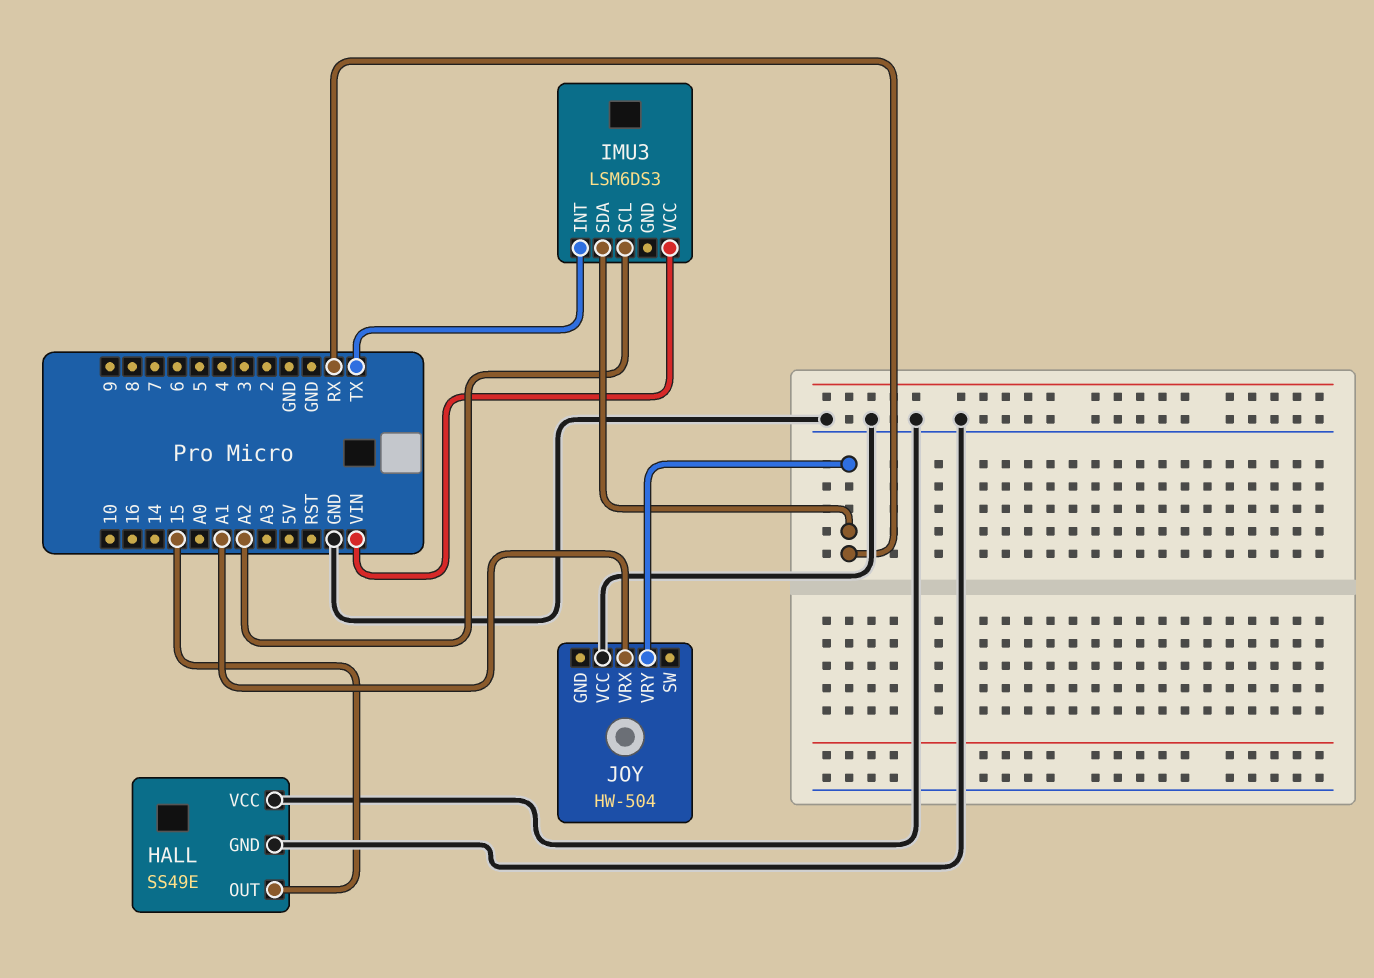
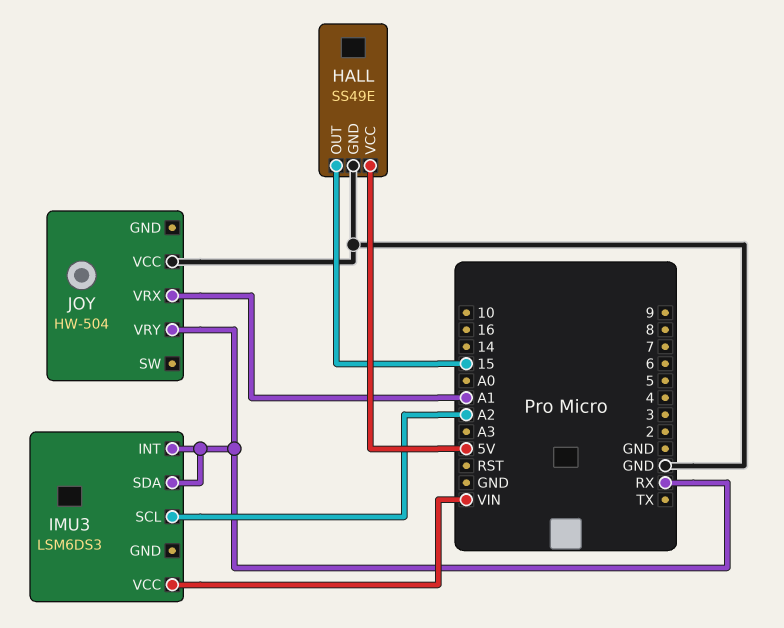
HALL pin VCC: GND -> 5V
IMU3 pin INT: TX -> RX

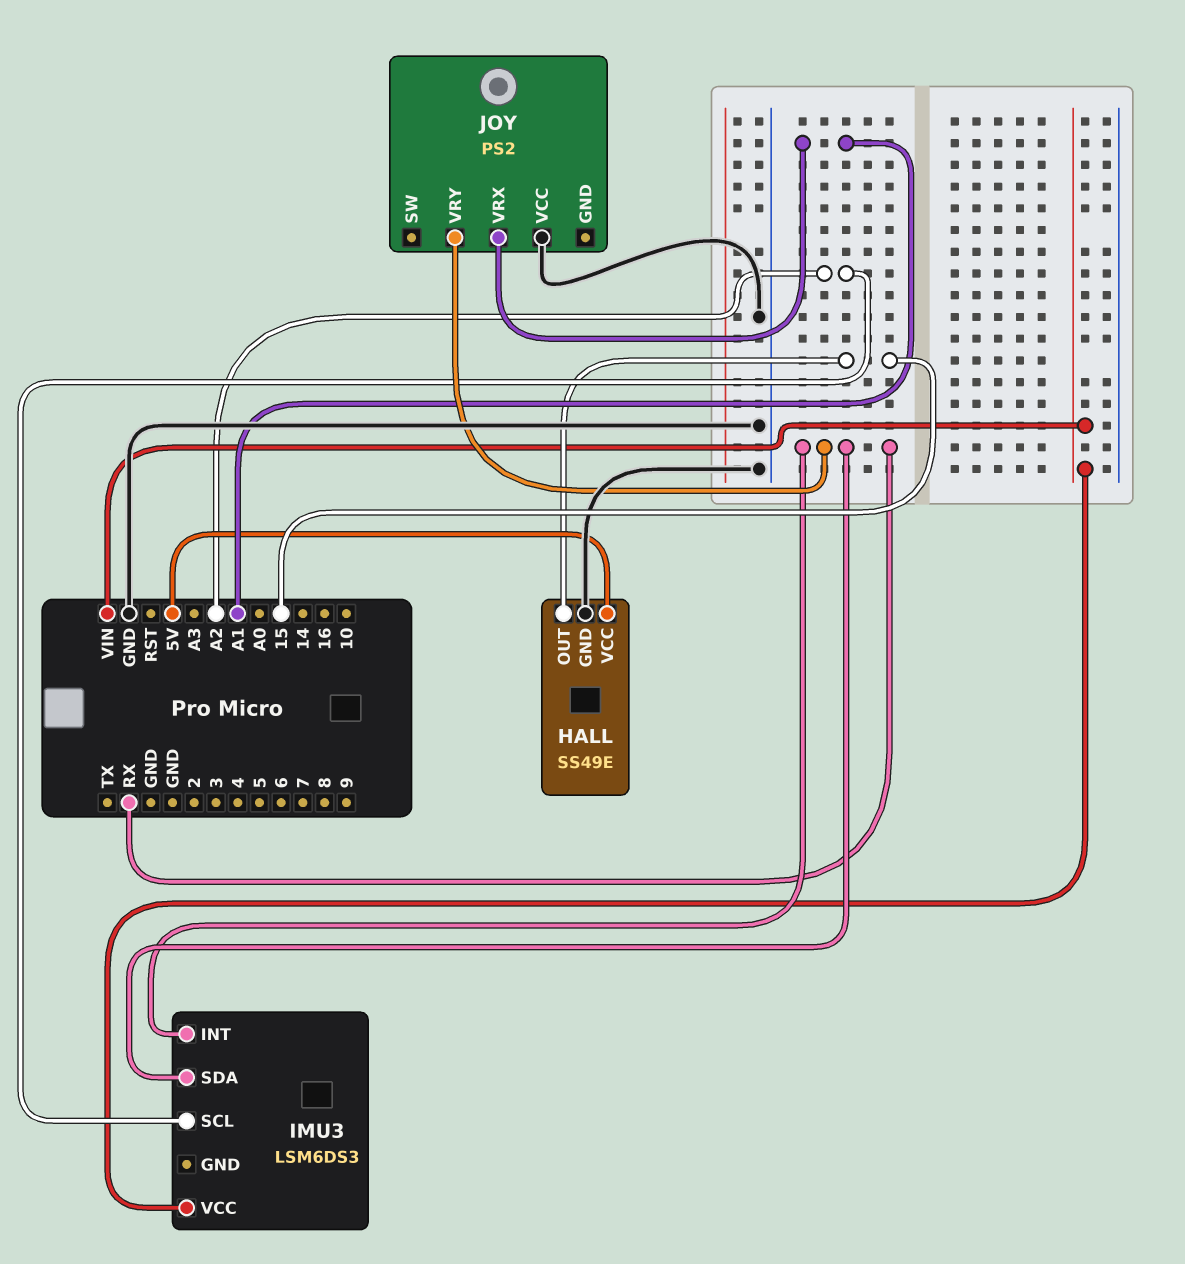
JOY: HW-504 -> PS2

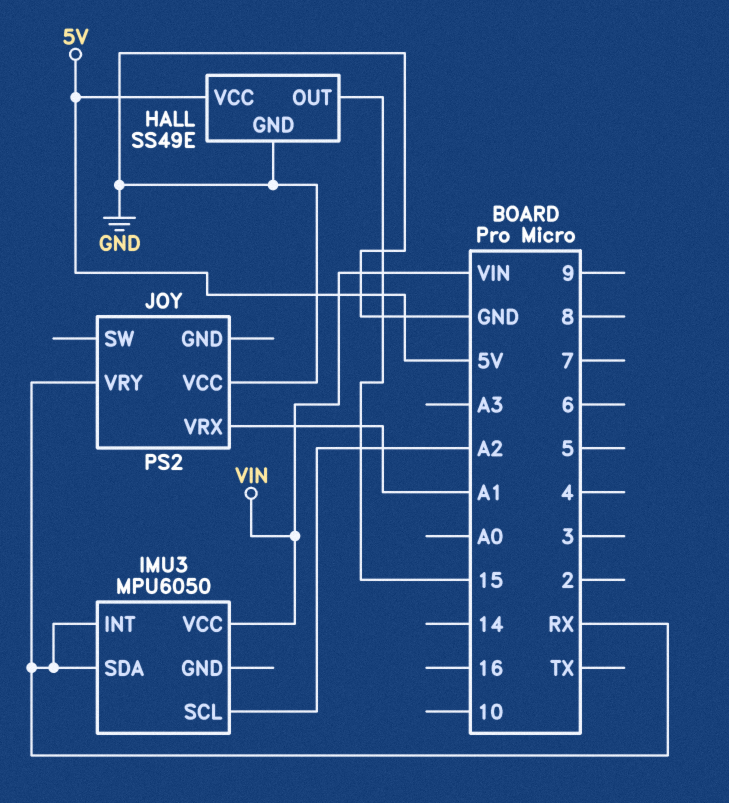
IMU3: LSM6DS3 -> MPU6050

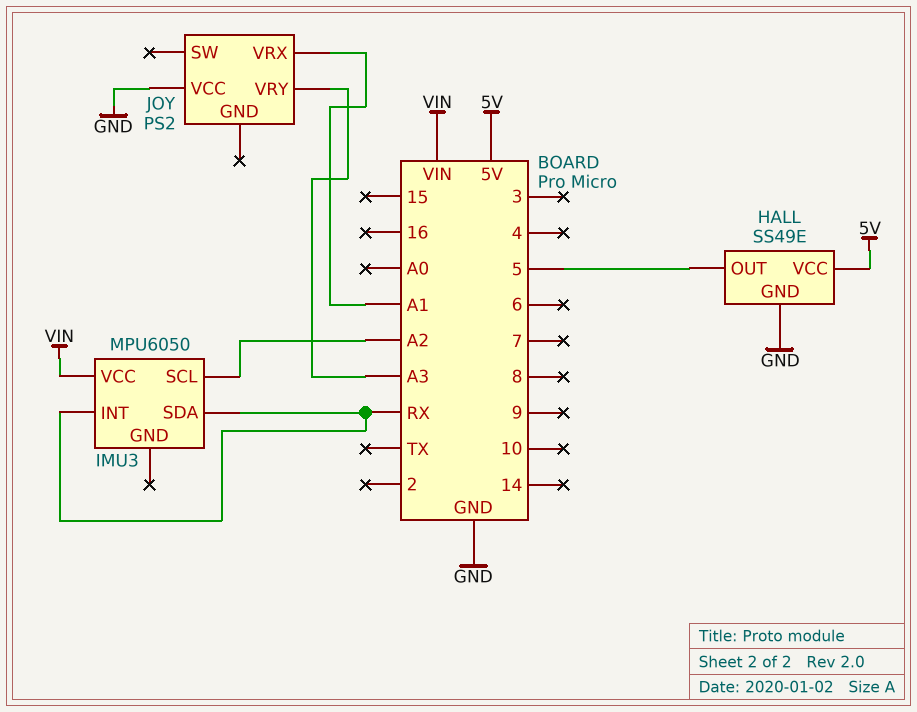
HALL pin OUT: 15 -> 5
JOY pin VRY: RX -> A3

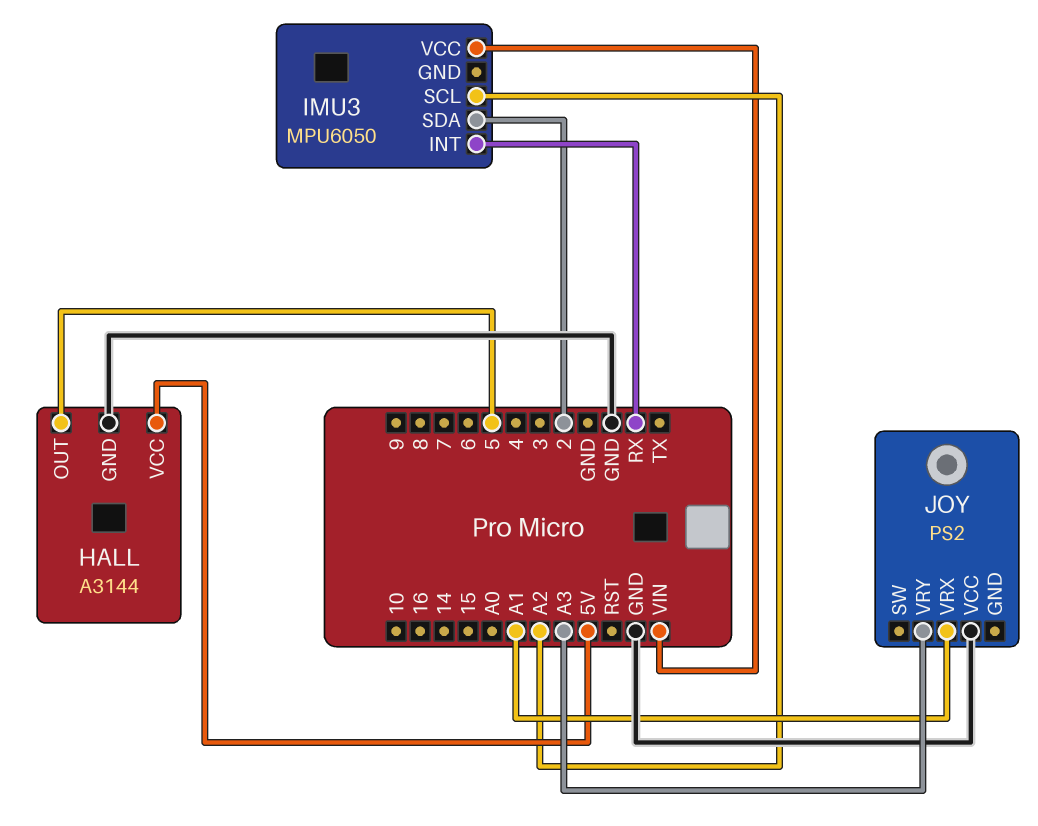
HALL: SS49E -> A3144
IMU3 pin SDA: RX -> 2

